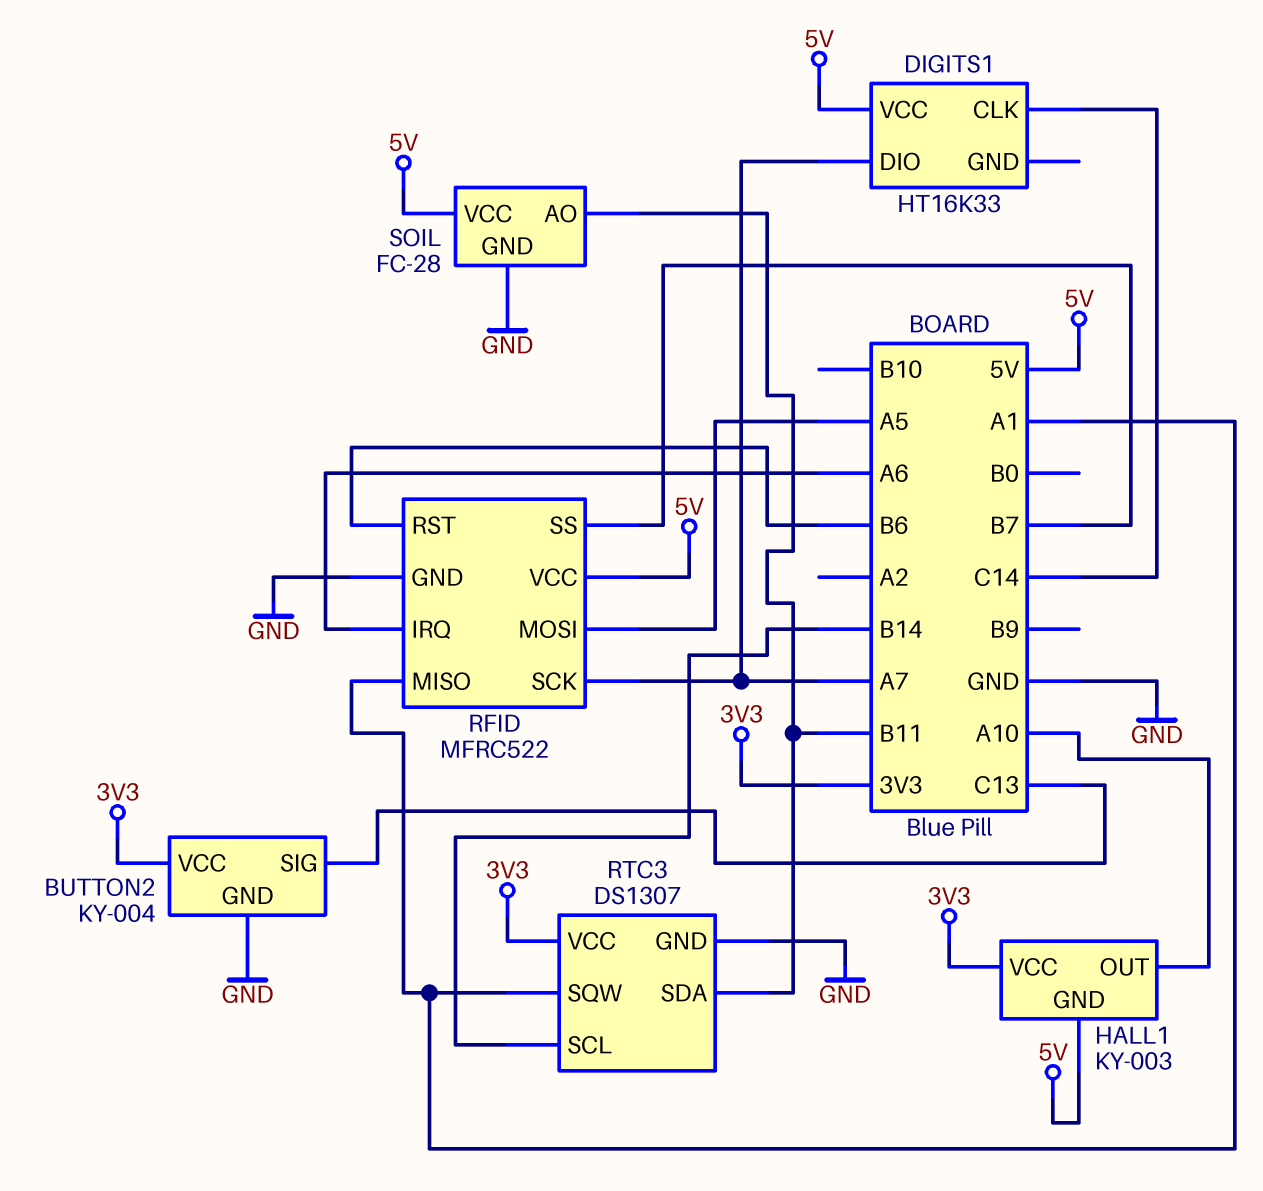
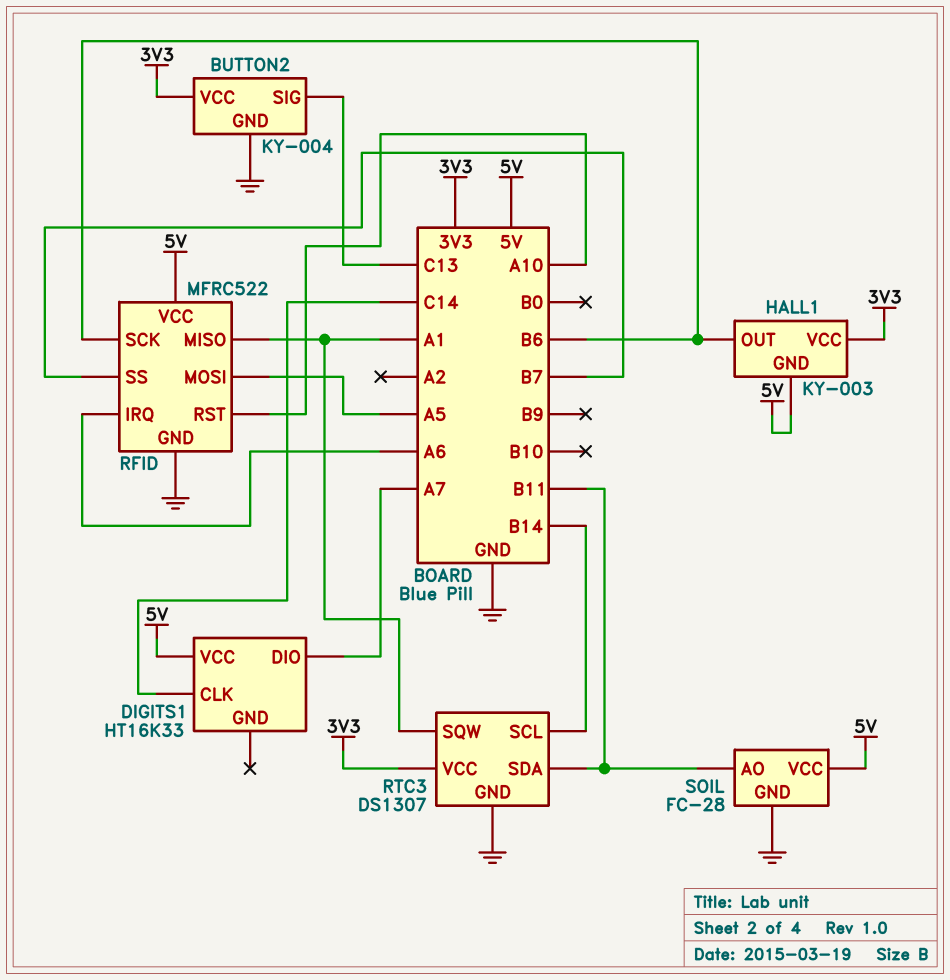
HALL1 pin OUT: A10 -> B6
RFID pin RST: B6 -> A10
RFID pin SCK: A7 -> B6

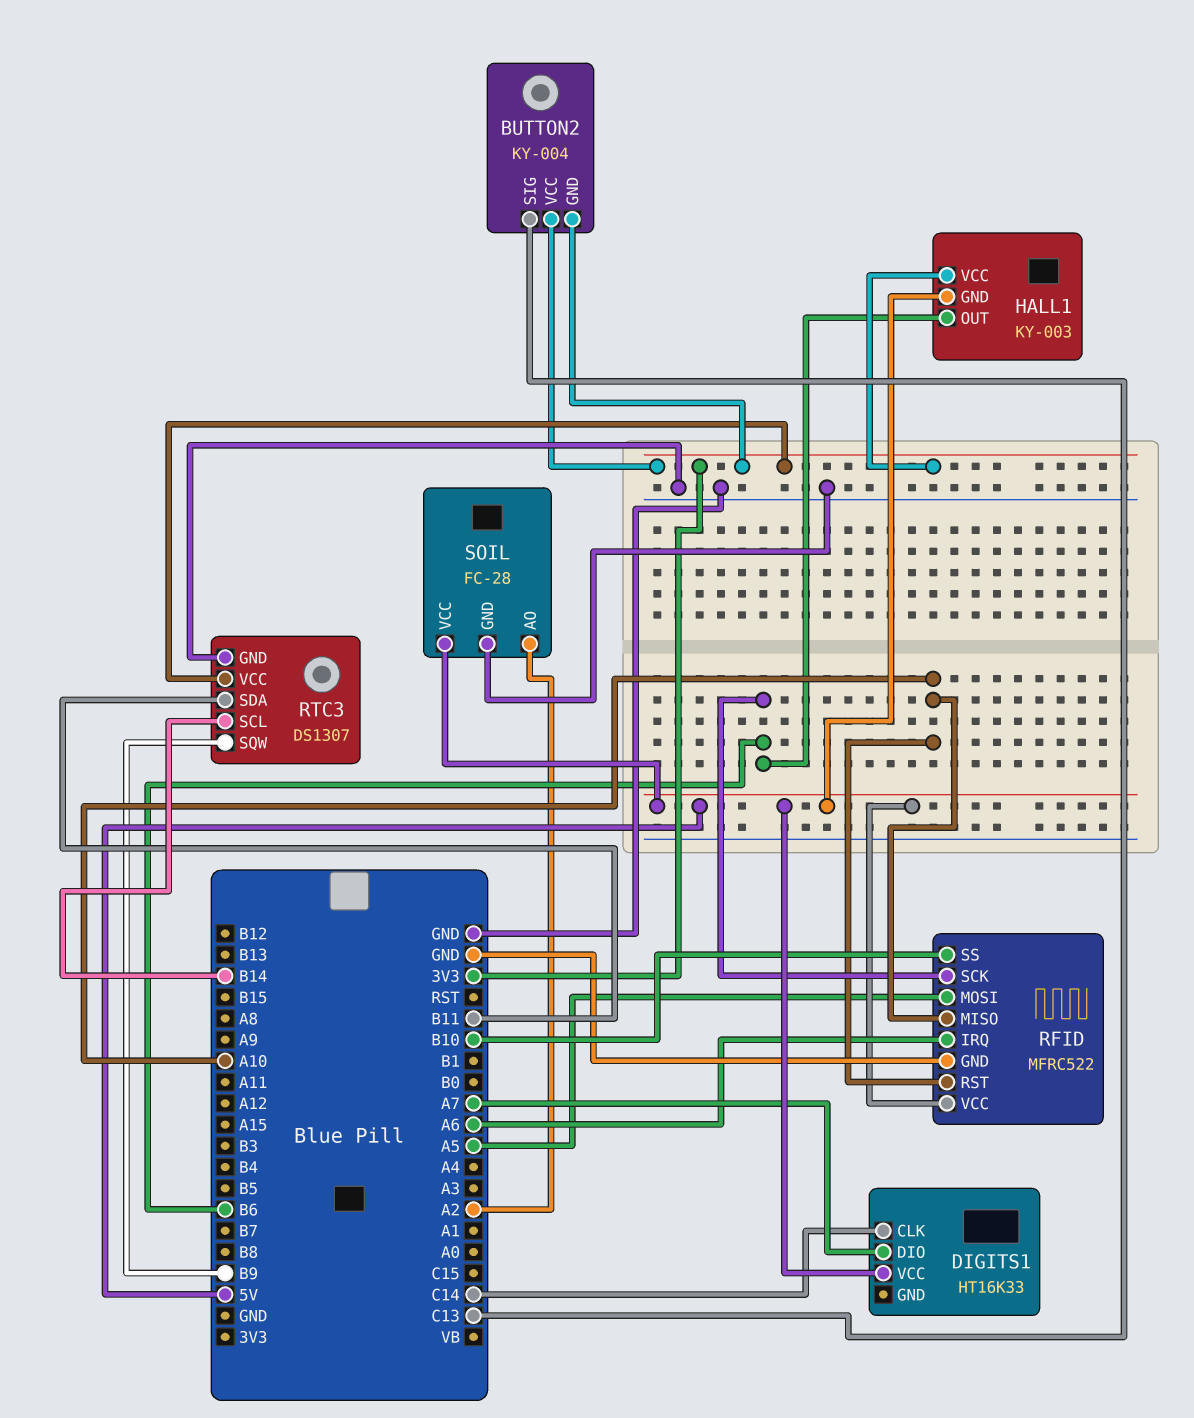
BUTTON2 pin GND: GND -> 3V3
RFID pin MISO: A1 -> A10
RFID pin SS: B7 -> B10
RTC3 pin SQW: A1 -> B9
SOIL pin AO: B11 -> A2

